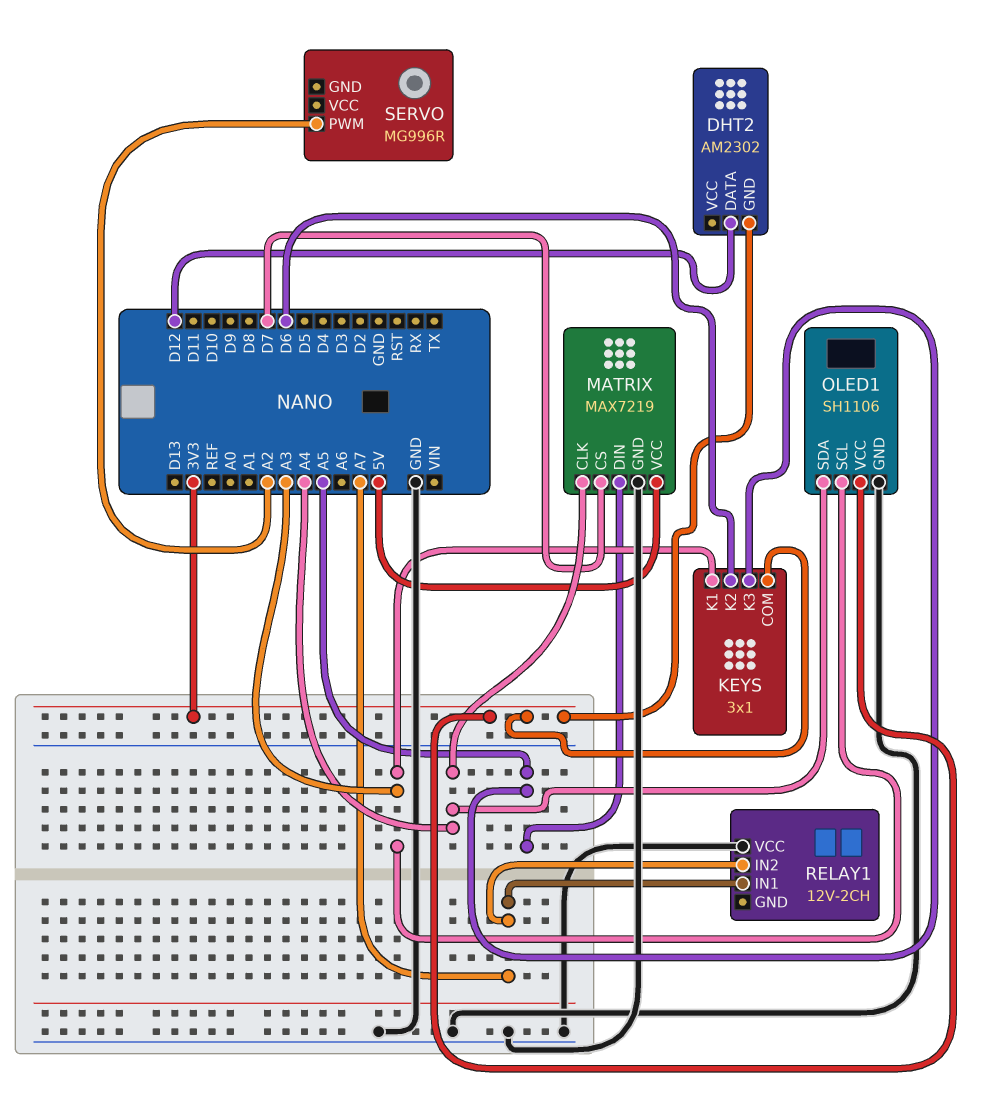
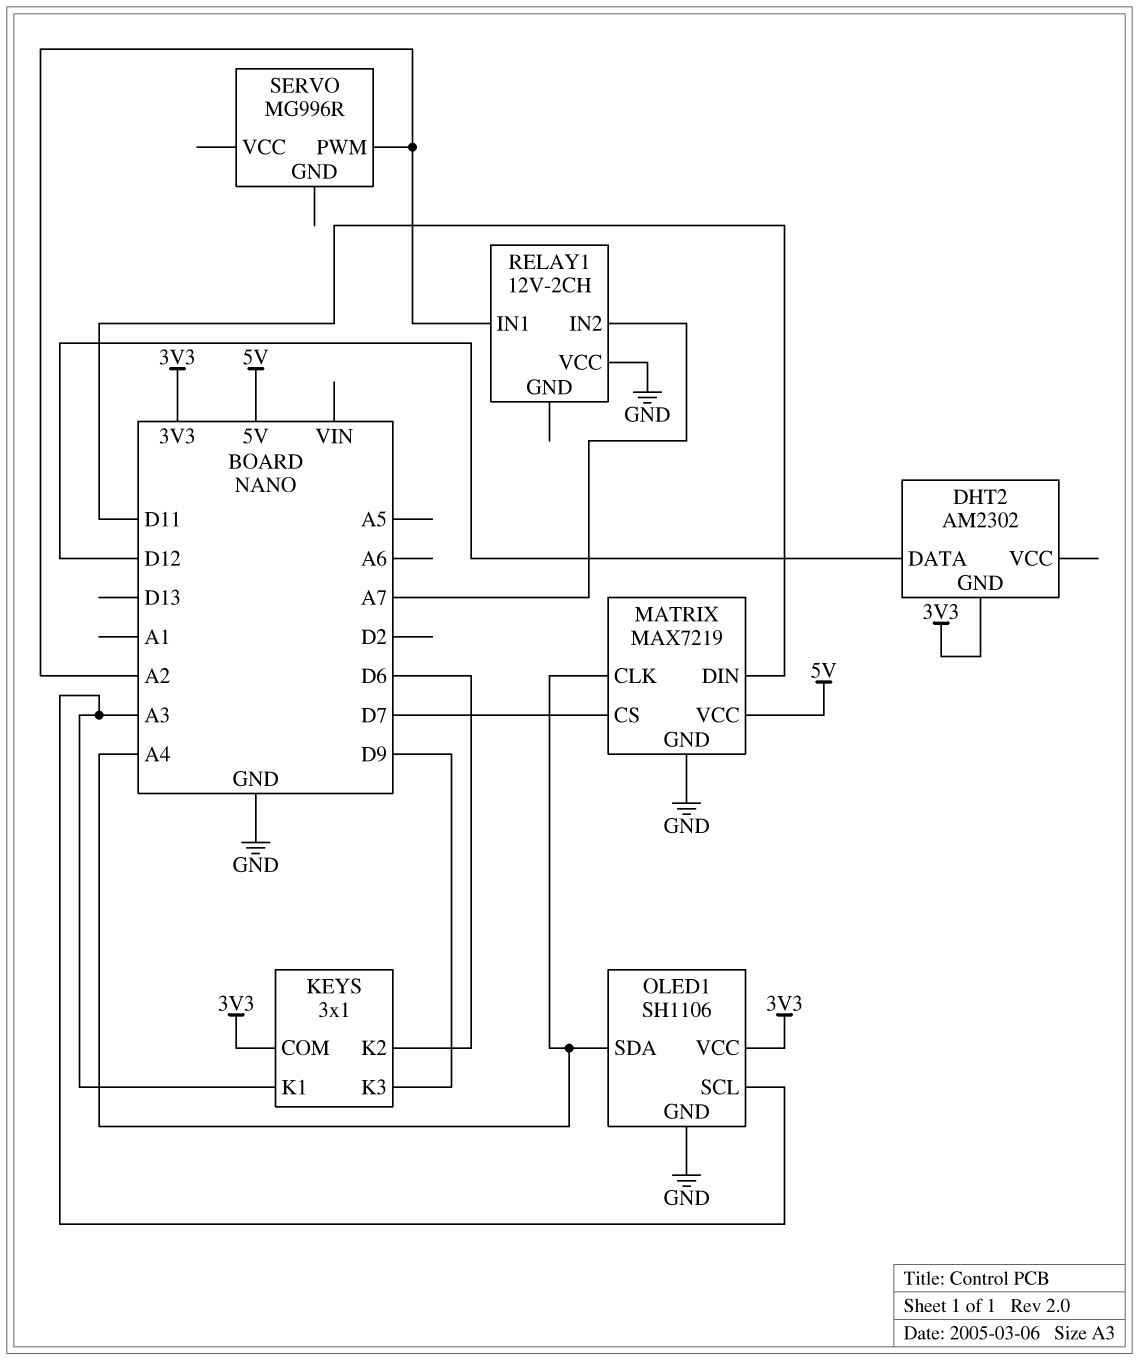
KEYS pin K3: A5 -> D9
MATRIX pin DIN: A5 -> D11
RELAY1 pin IN1: A7 -> A2

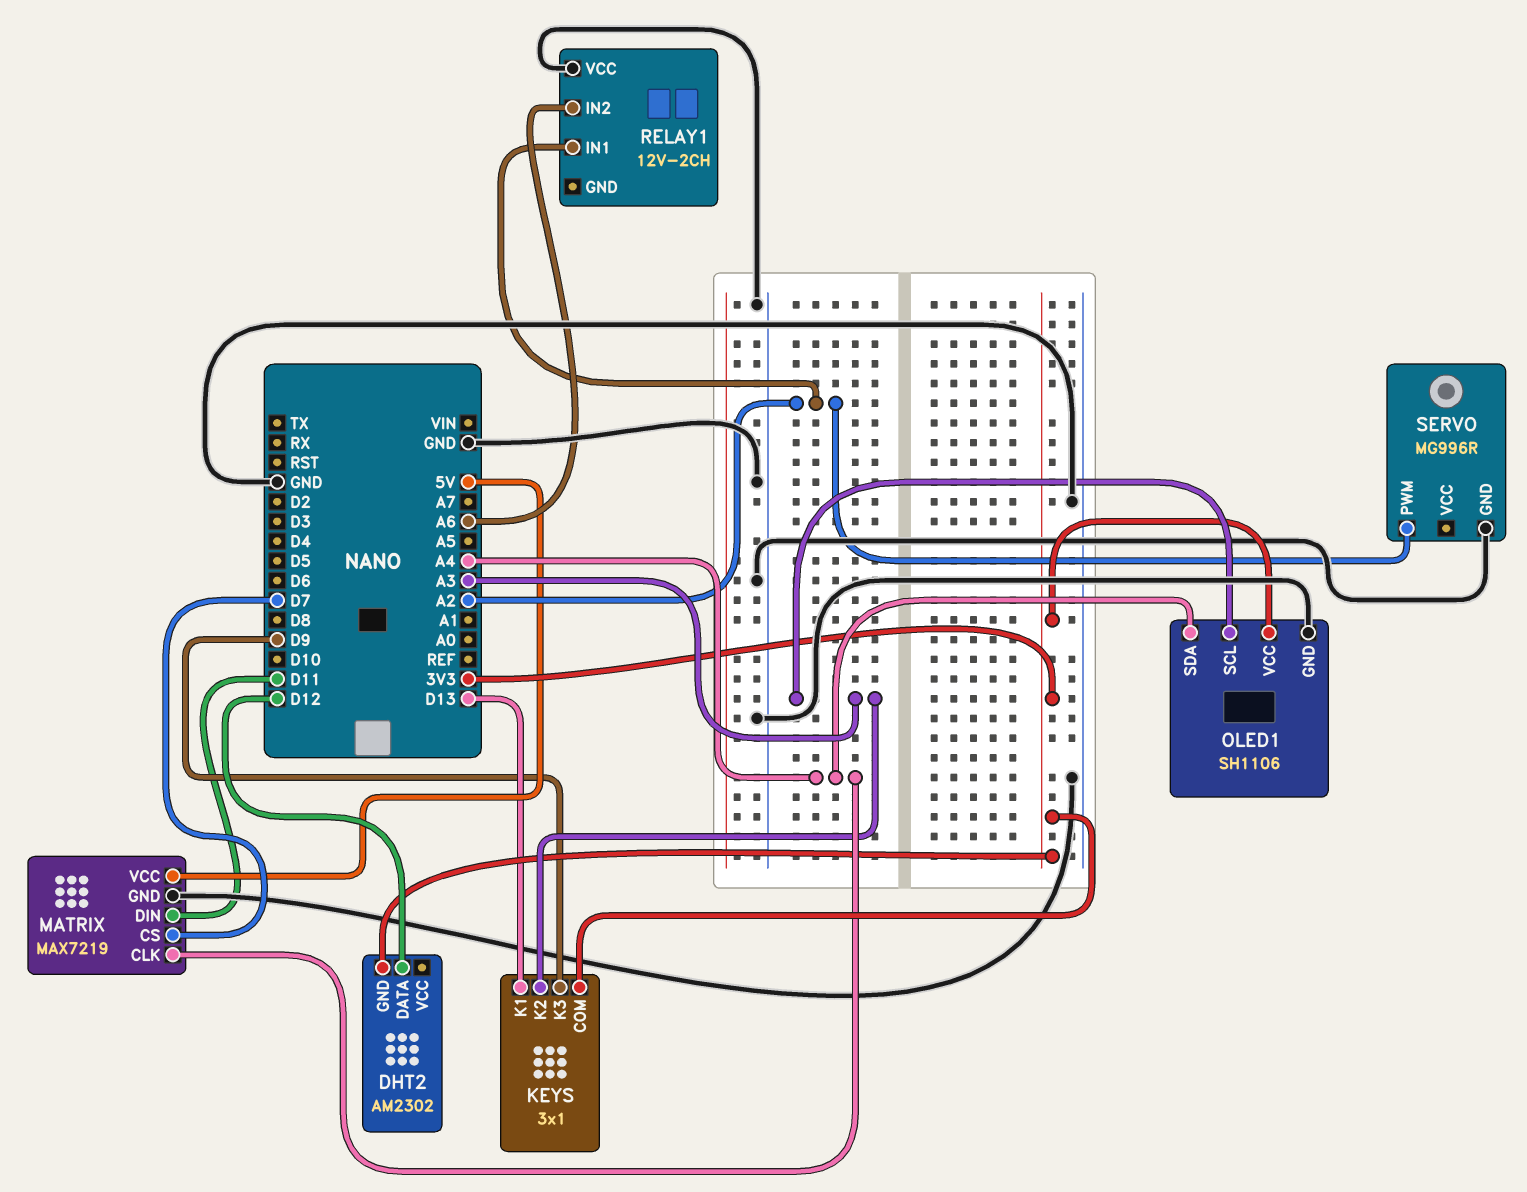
KEYS pin K1: A3 -> D13
KEYS pin K2: D6 -> A3
RELAY1 pin IN2: A7 -> A6
SERVO pin GND: none -> GND

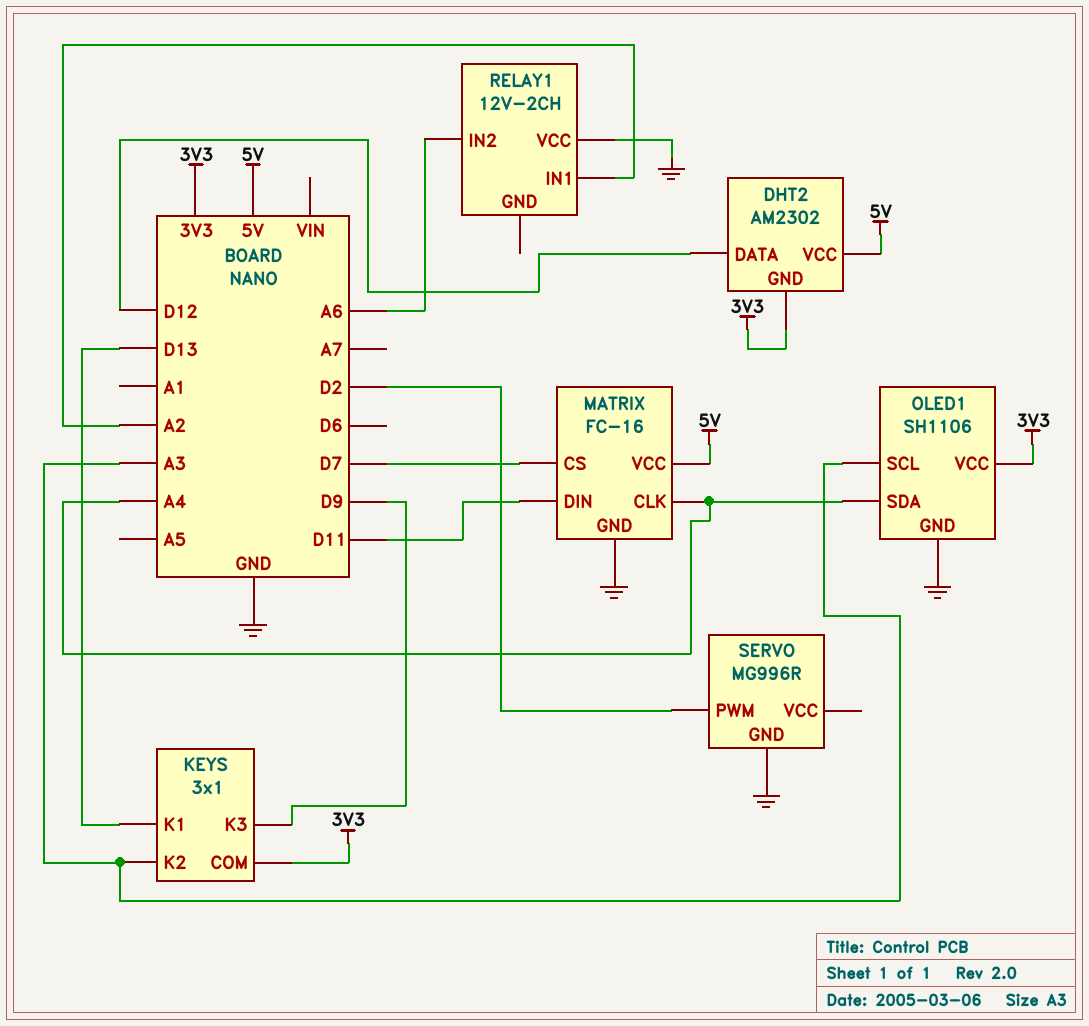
DHT2 pin VCC: none -> 5V
MATRIX: MAX7219 -> FC-16
SERVO pin PWM: A2 -> D2

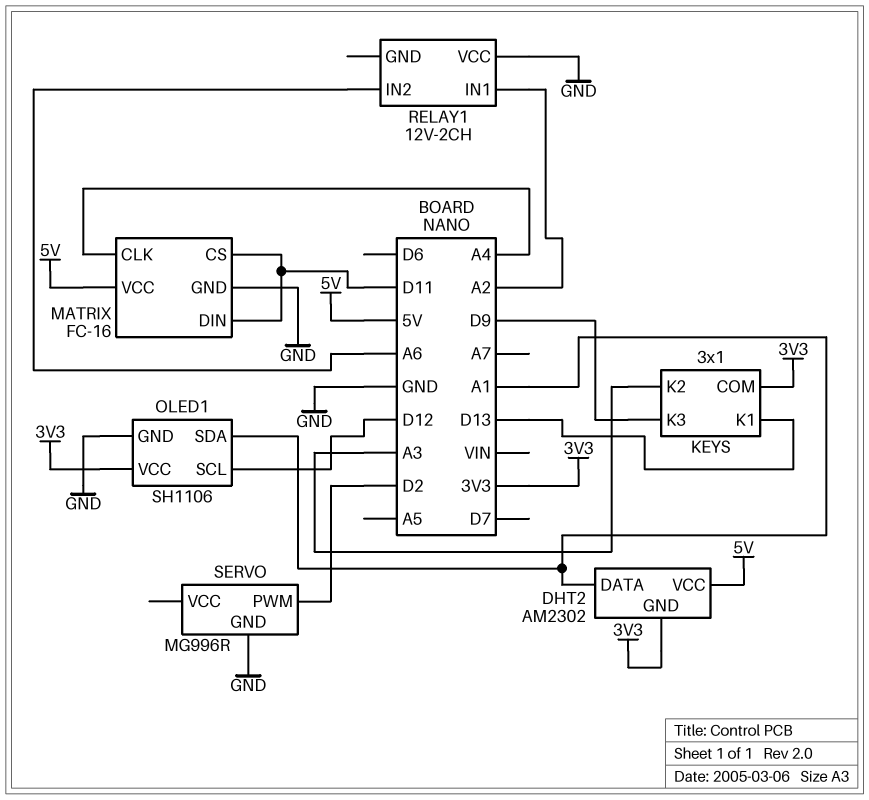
DHT2 pin DATA: D12 -> A1
MATRIX pin CS: D7 -> D11
OLED1 pin SCL: A3 -> D12
OLED1 pin SDA: A4 -> A1

